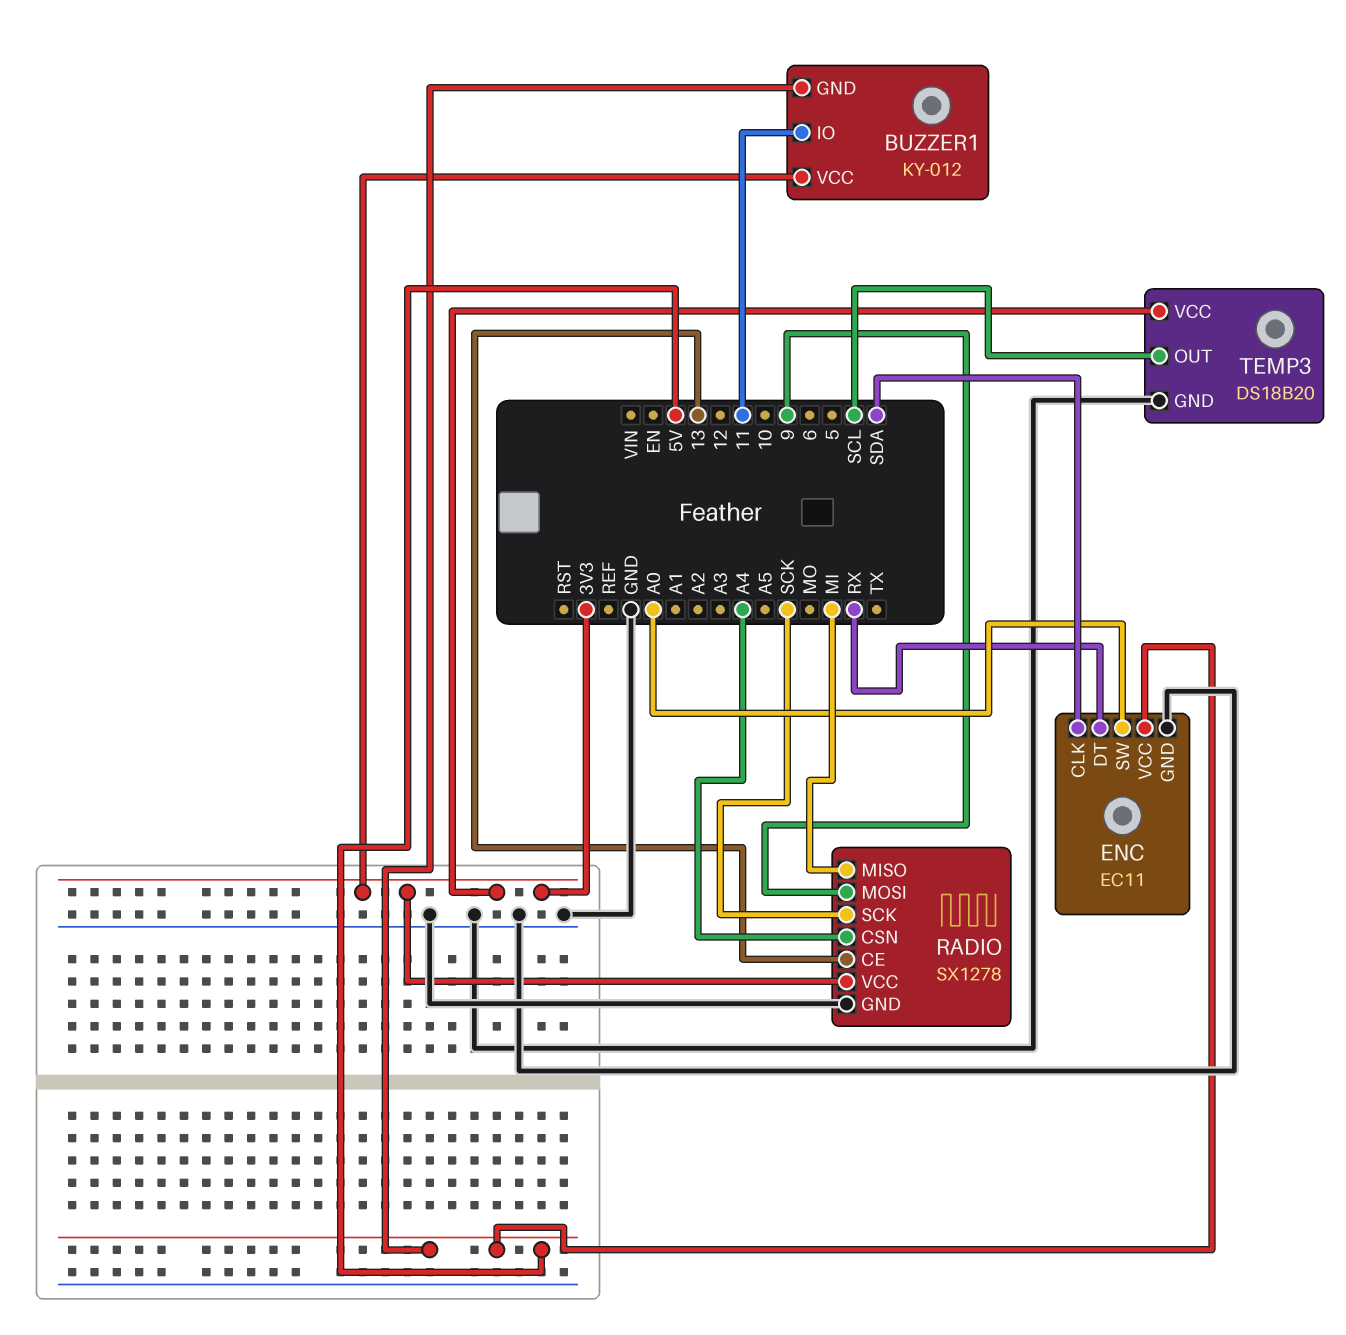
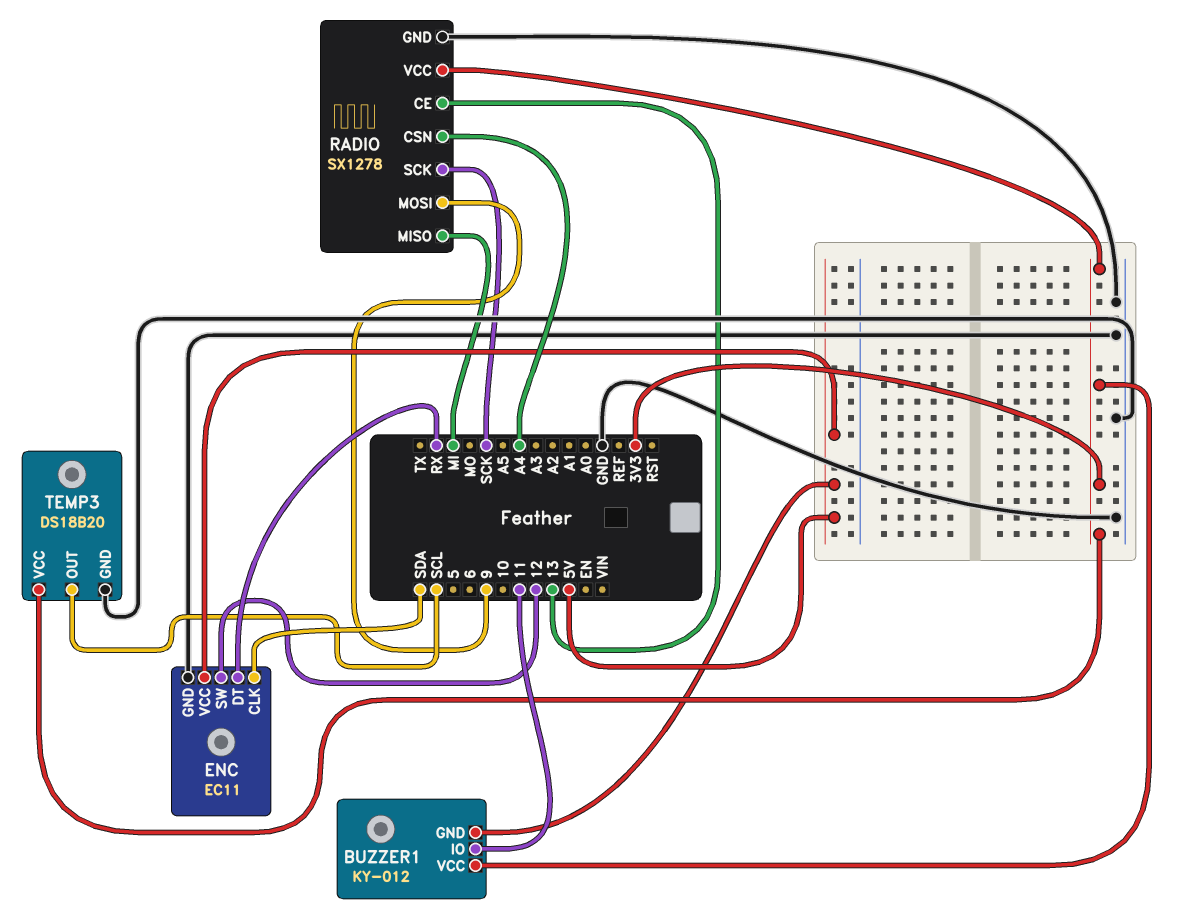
ENC pin SW: A0 -> 12

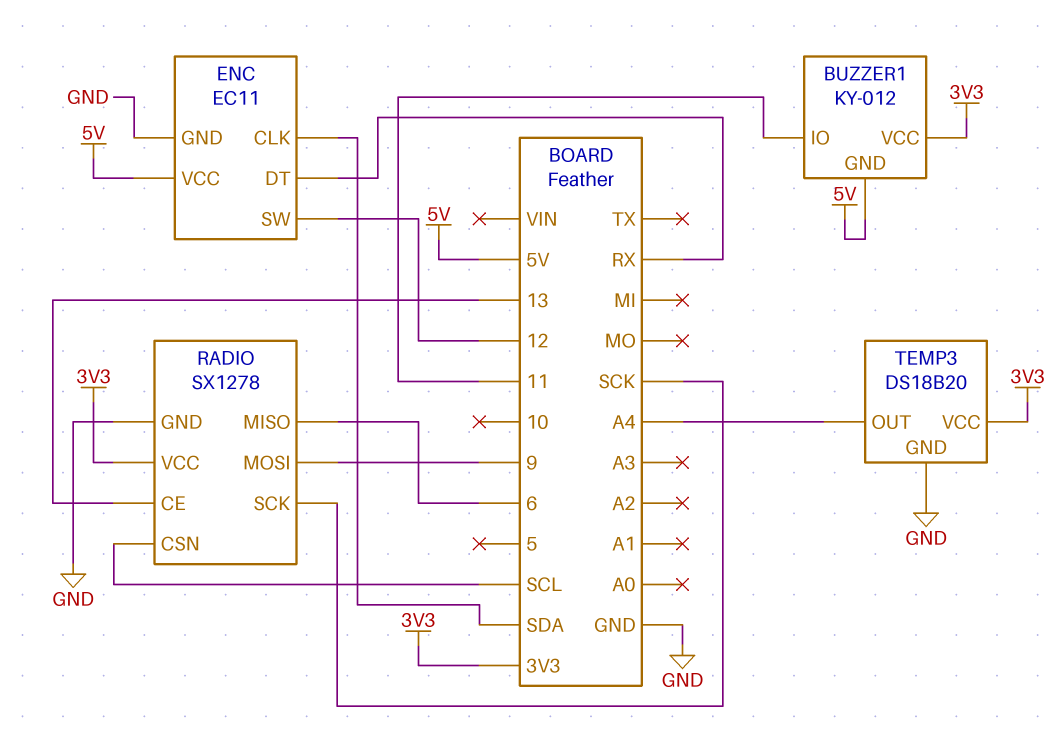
RADIO pin CSN: A4 -> SCL
RADIO pin MISO: MI -> 6
TEMP3 pin OUT: SCL -> A4

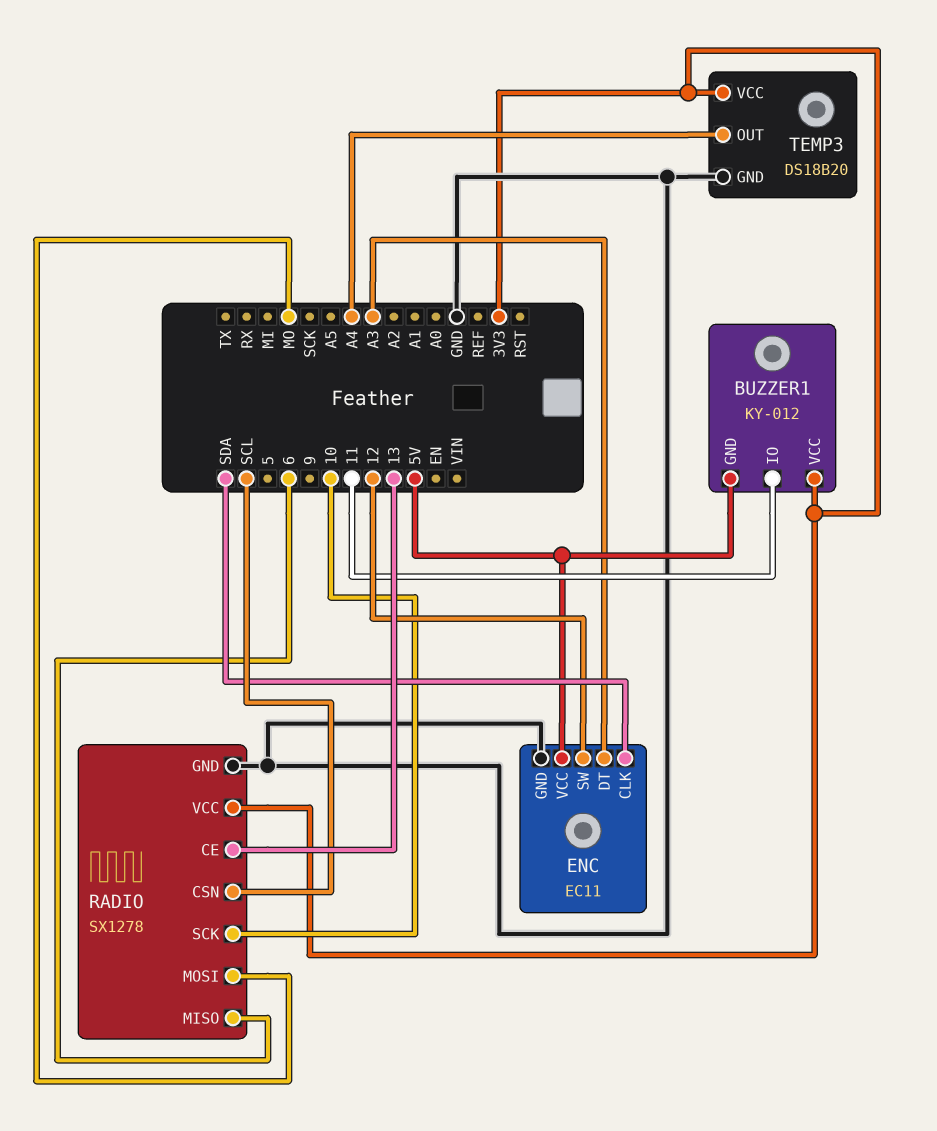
ENC pin DT: RX -> A3
RADIO pin MOSI: 9 -> MO
RADIO pin SCK: SCK -> 10

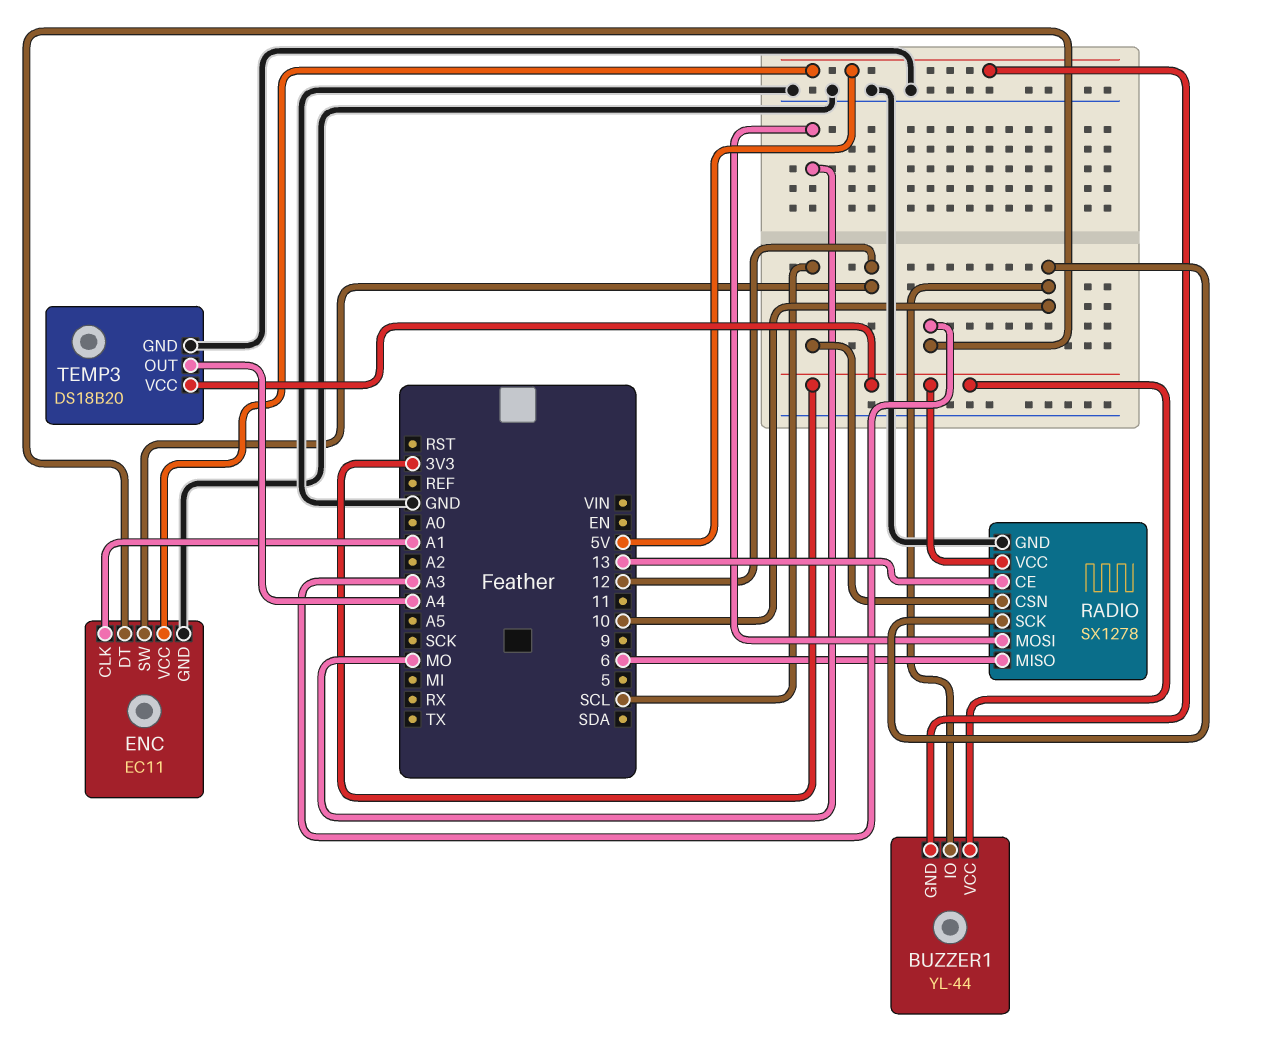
BUZZER1: KY-012 -> YL-44
BUZZER1 pin IO: 11 -> 10
ENC pin CLK: SDA -> A1

